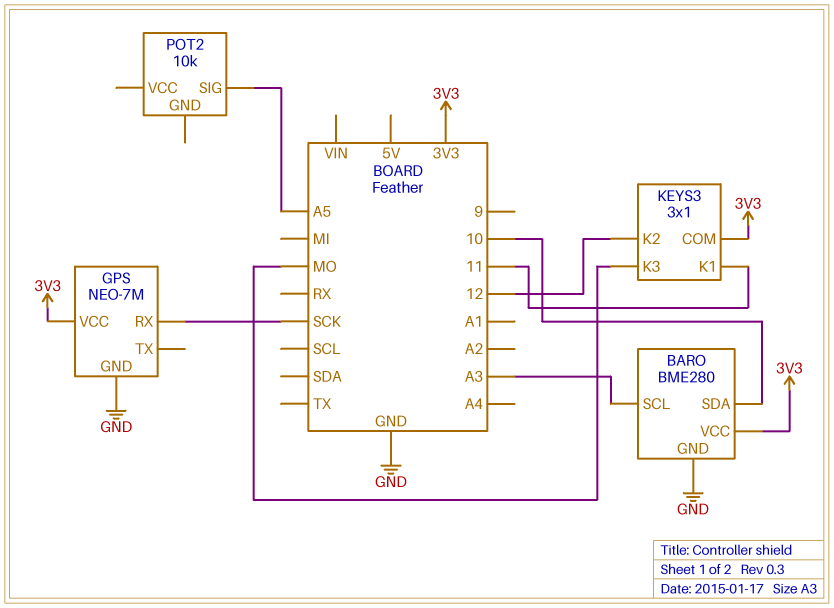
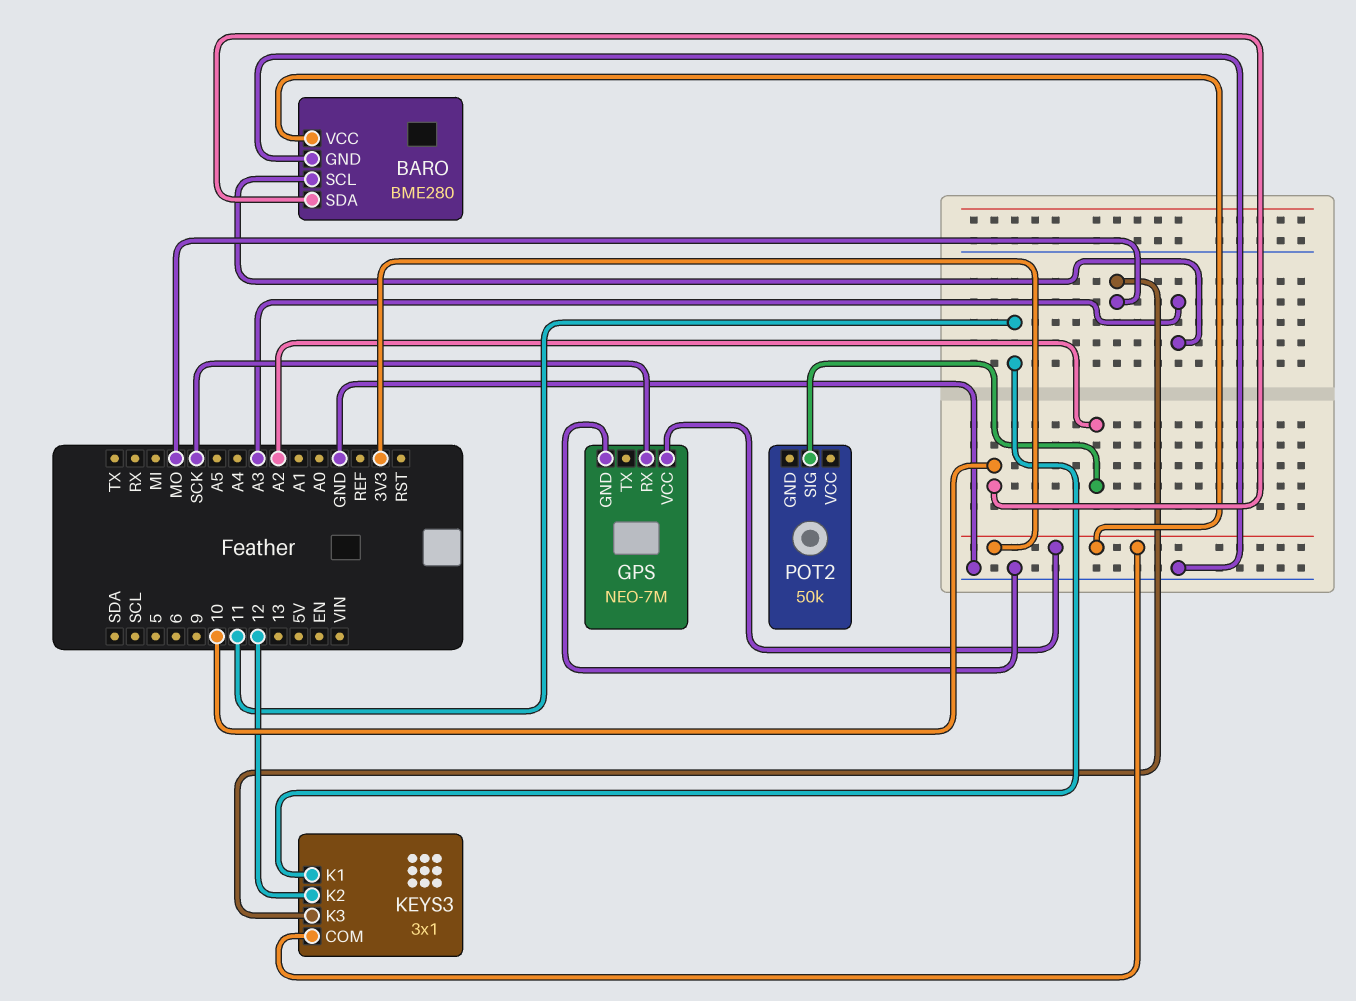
POT2: 10k -> 50k
POT2 pin SIG: A5 -> A2

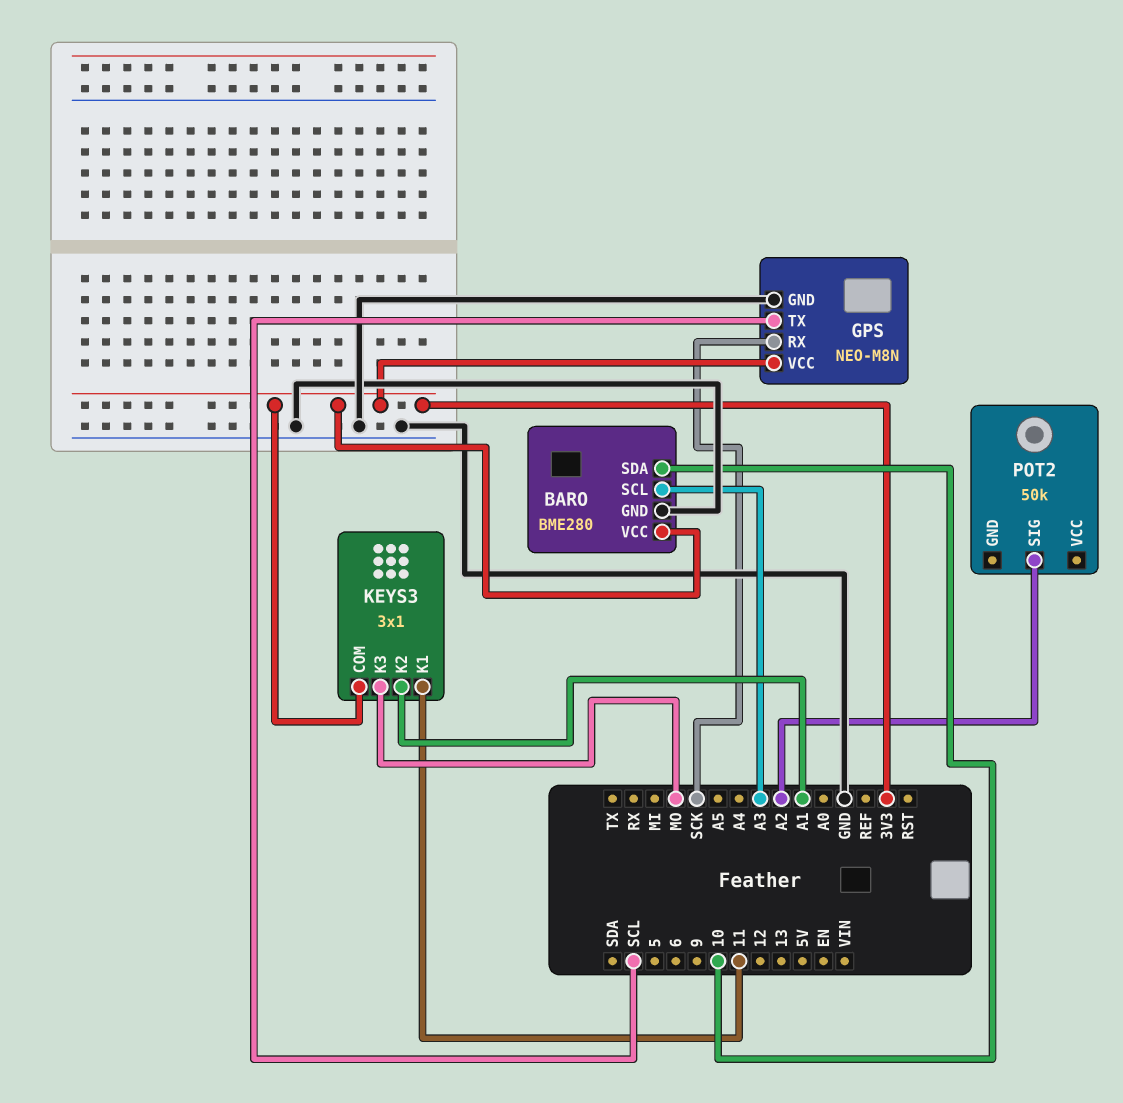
GPS: NEO-7M -> NEO-M8N
GPS pin TX: none -> SCL
KEYS3 pin K2: 12 -> A1

